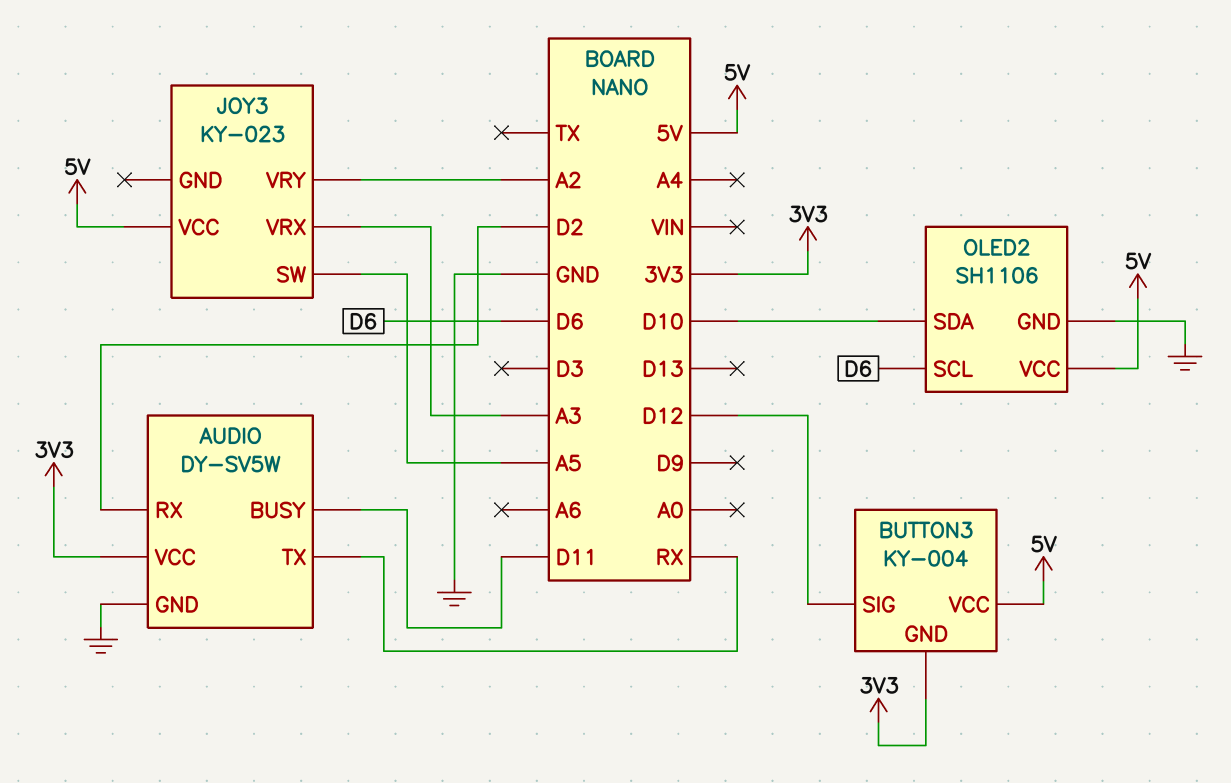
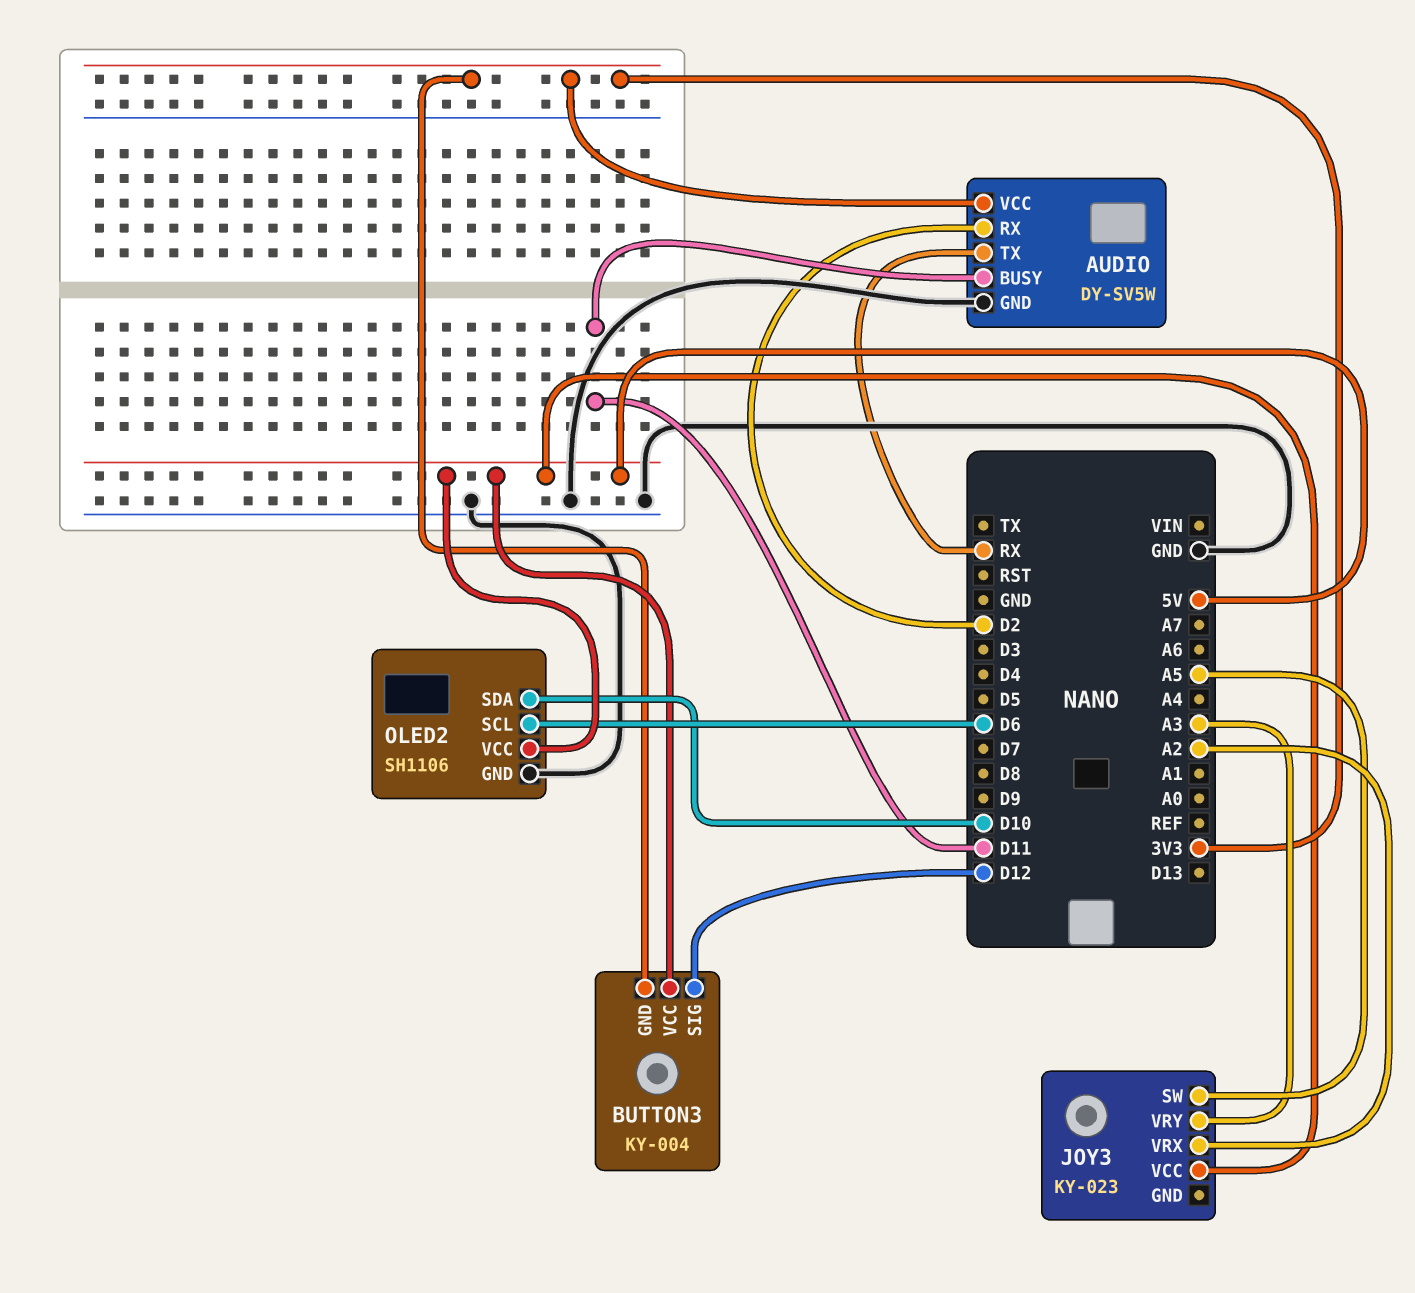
JOY3 pin VRX: A3 -> A2
JOY3 pin VRY: A2 -> A3

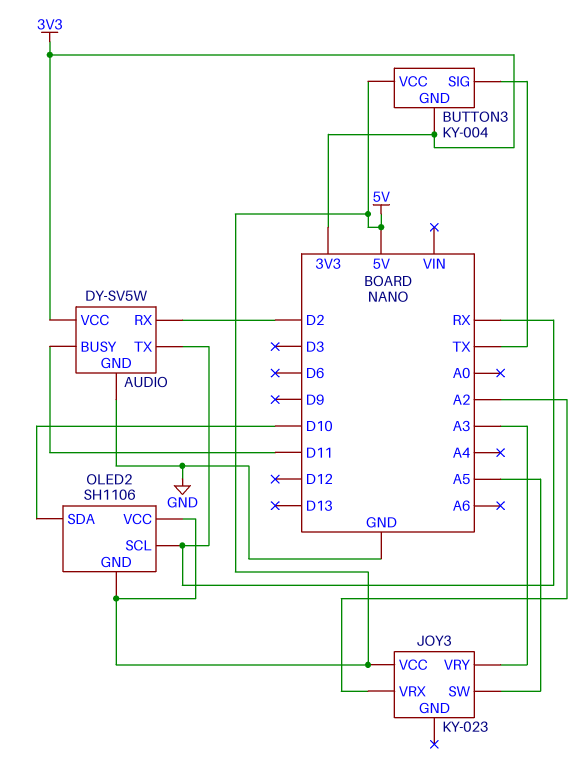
BUTTON3 pin SIG: D12 -> TX
OLED2 pin GND: GND -> 5V
OLED2 pin SCL: D6 -> RX

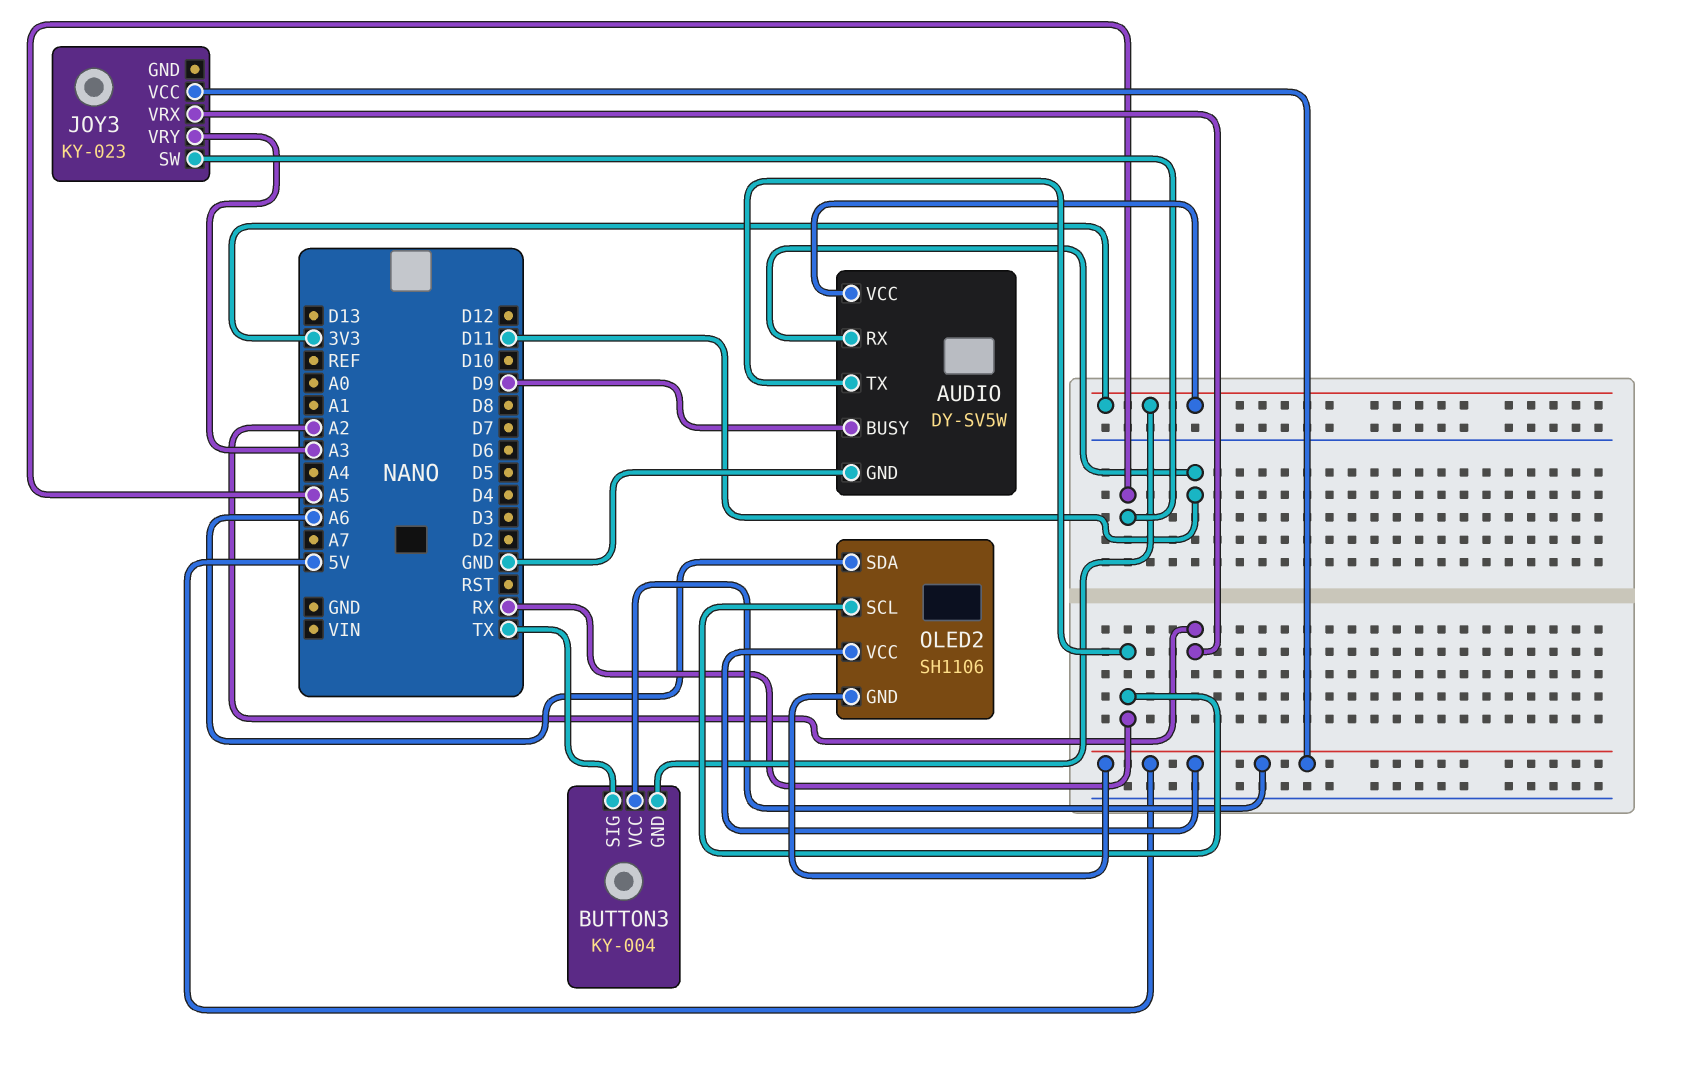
AUDIO pin BUSY: D11 -> D9
AUDIO pin RX: D2 -> D11
OLED2 pin SDA: D10 -> A6

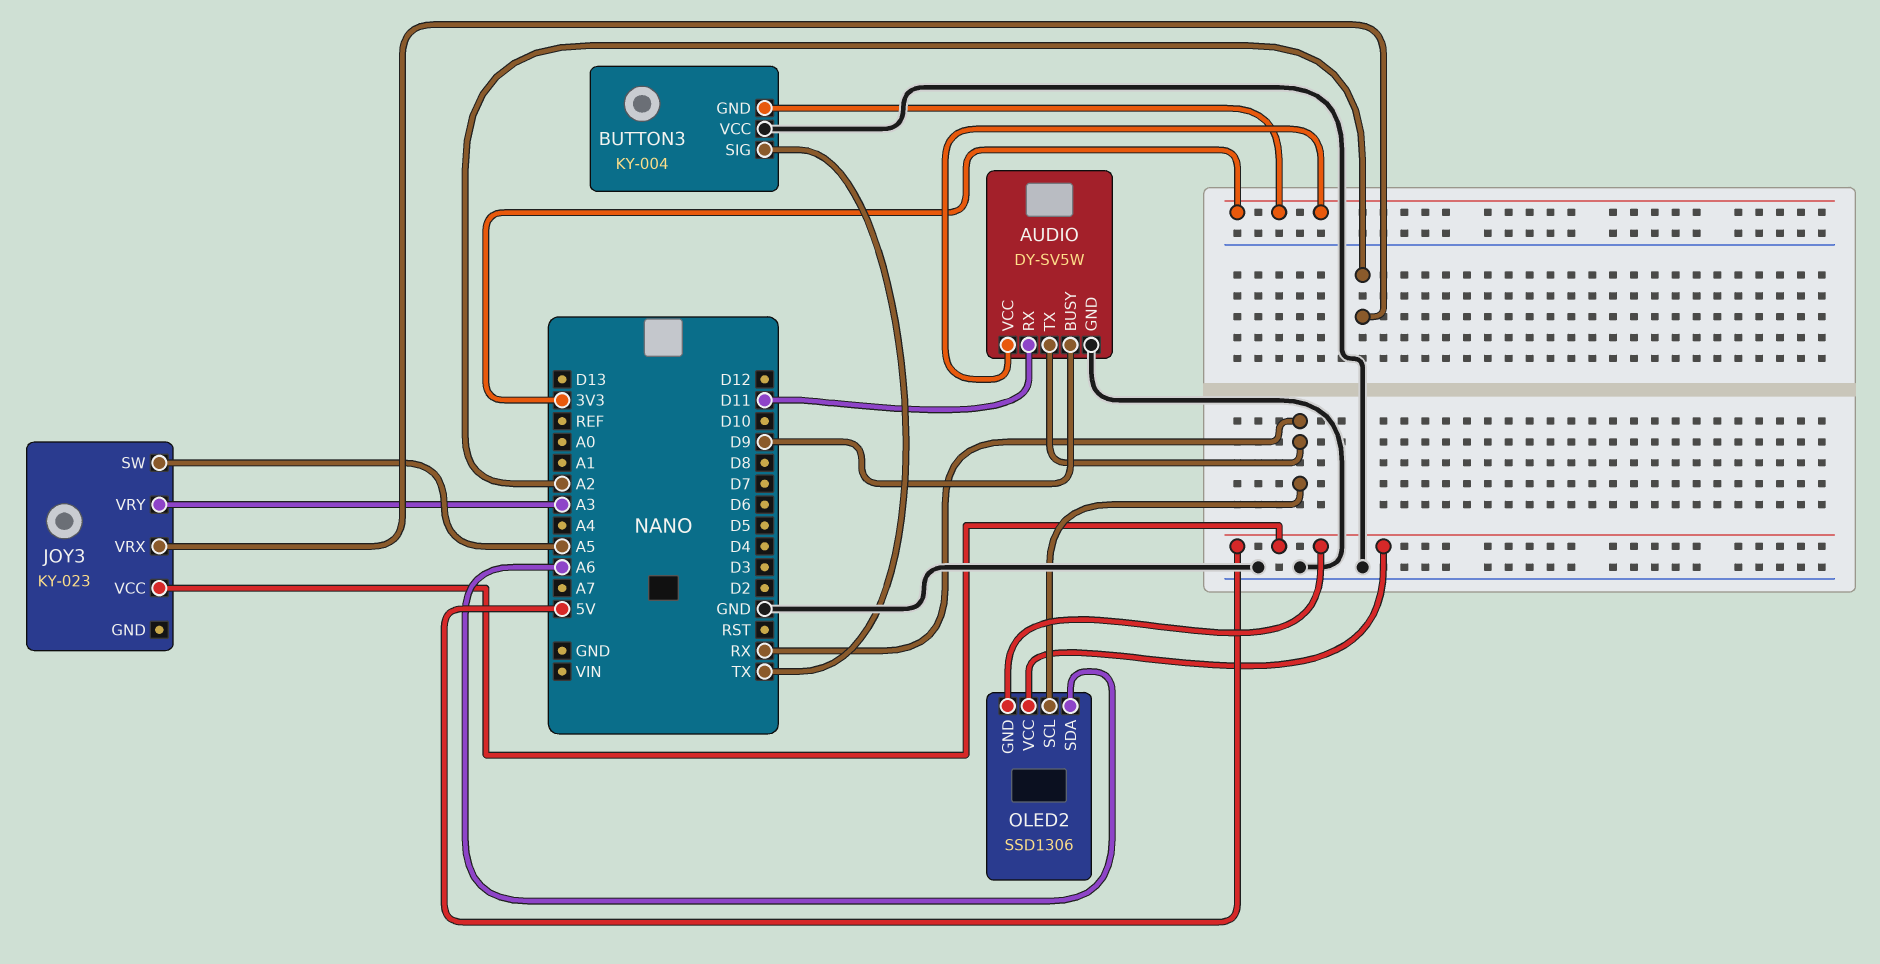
BUTTON3 pin VCC: 5V -> GND
OLED2: SH1106 -> SSD1306

